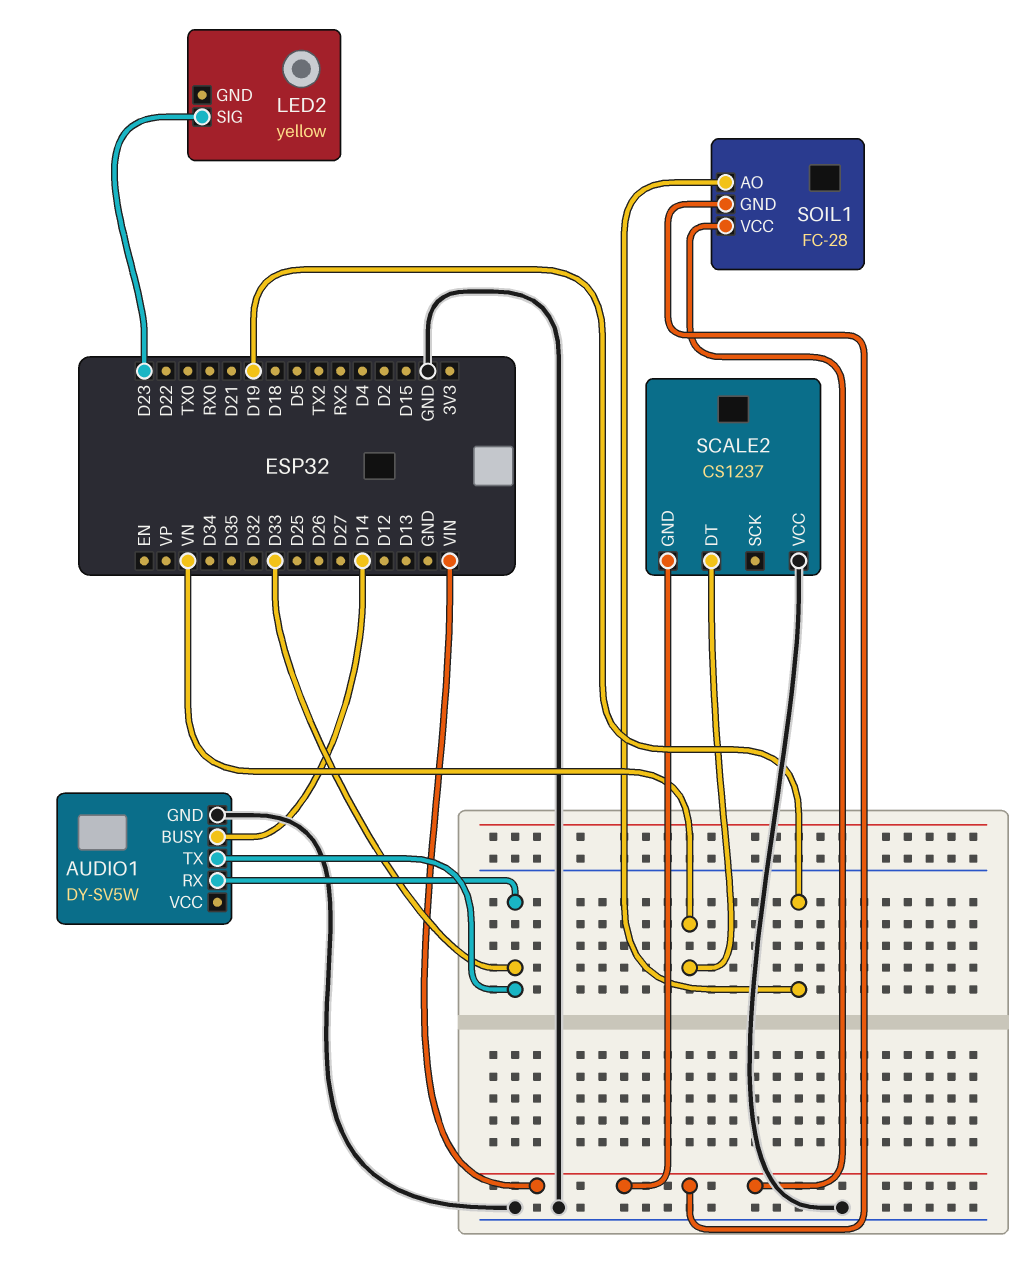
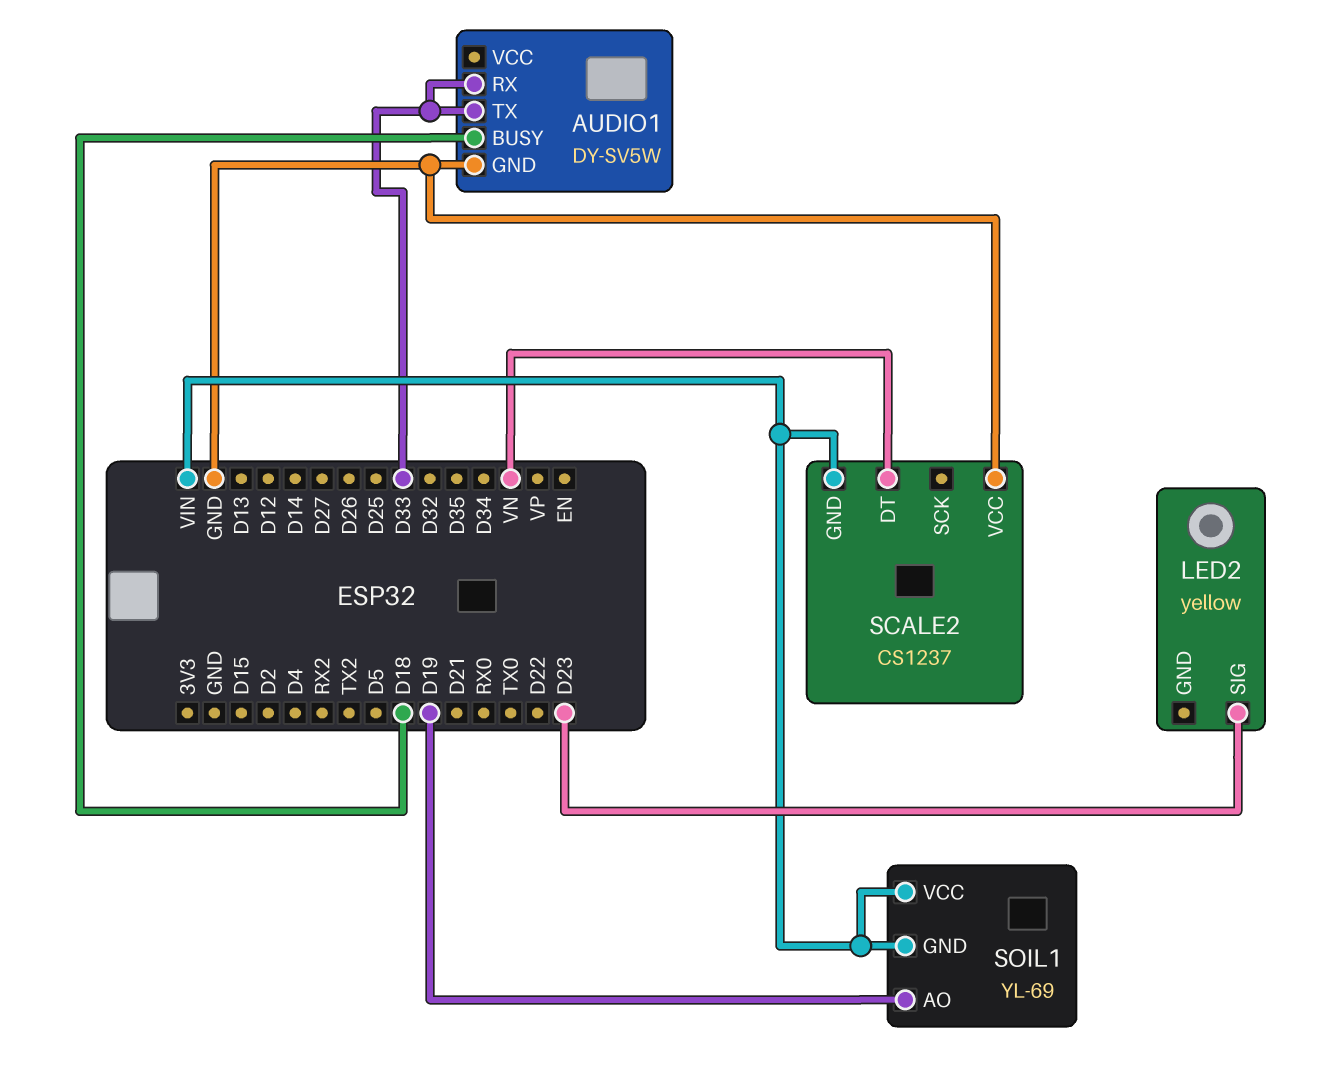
AUDIO1 pin BUSY: D14 -> D18
SOIL1: FC-28 -> YL-69

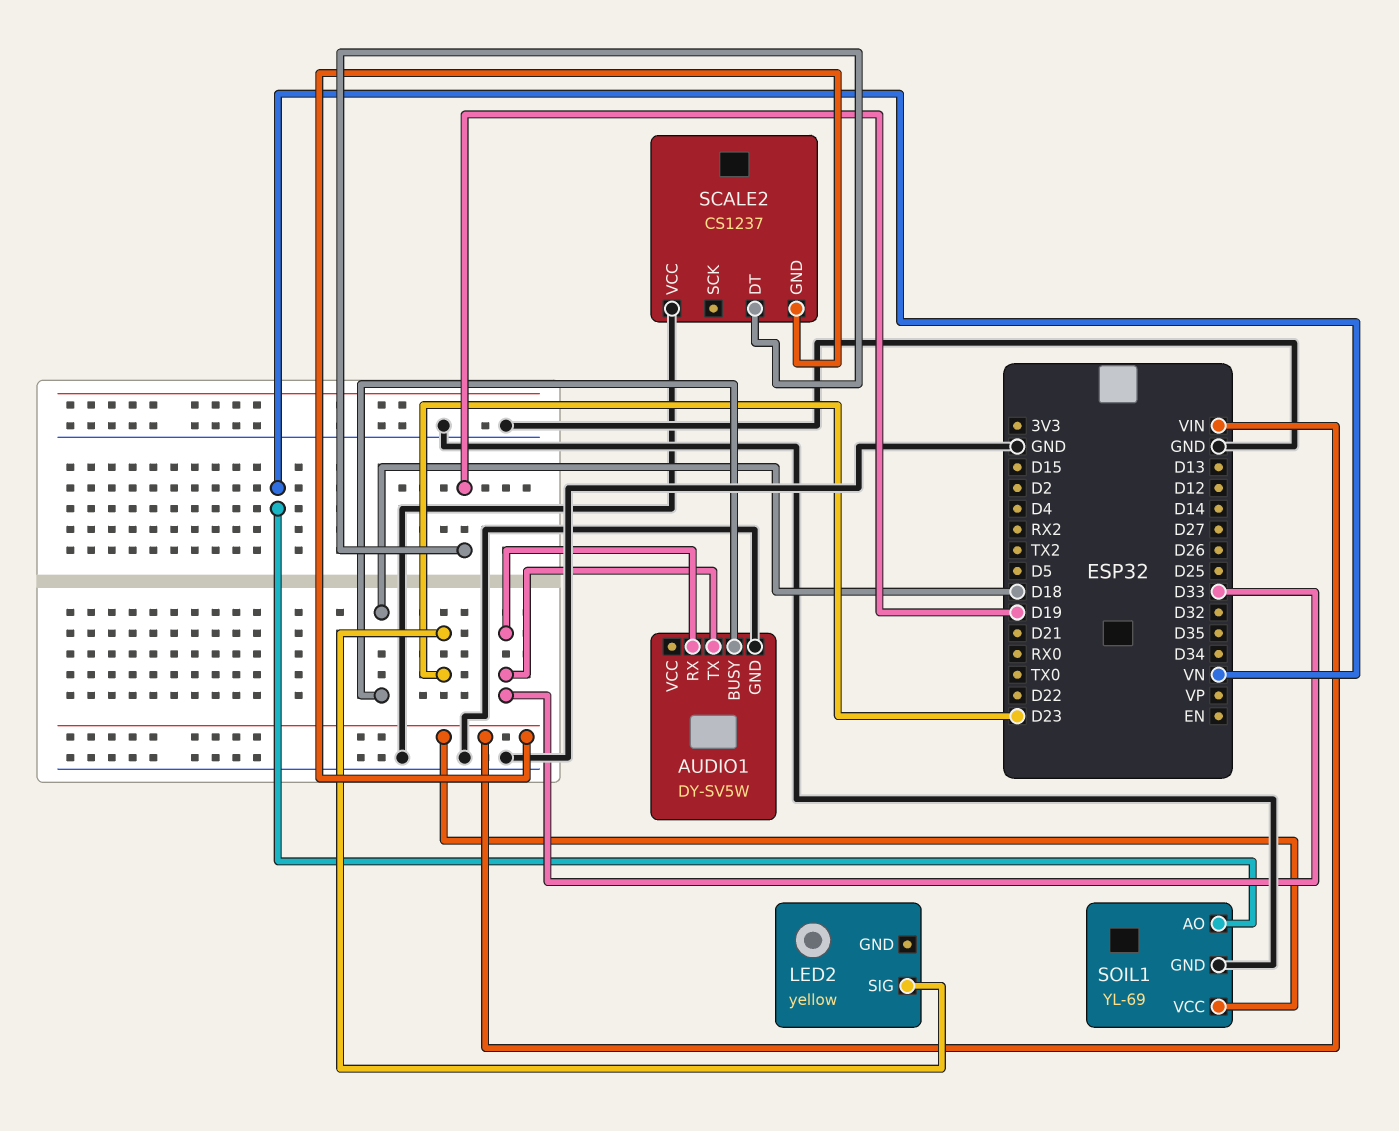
SCALE2 pin DT: VN -> D19
SOIL1 pin AO: D19 -> VN
SOIL1 pin GND: VIN -> GND

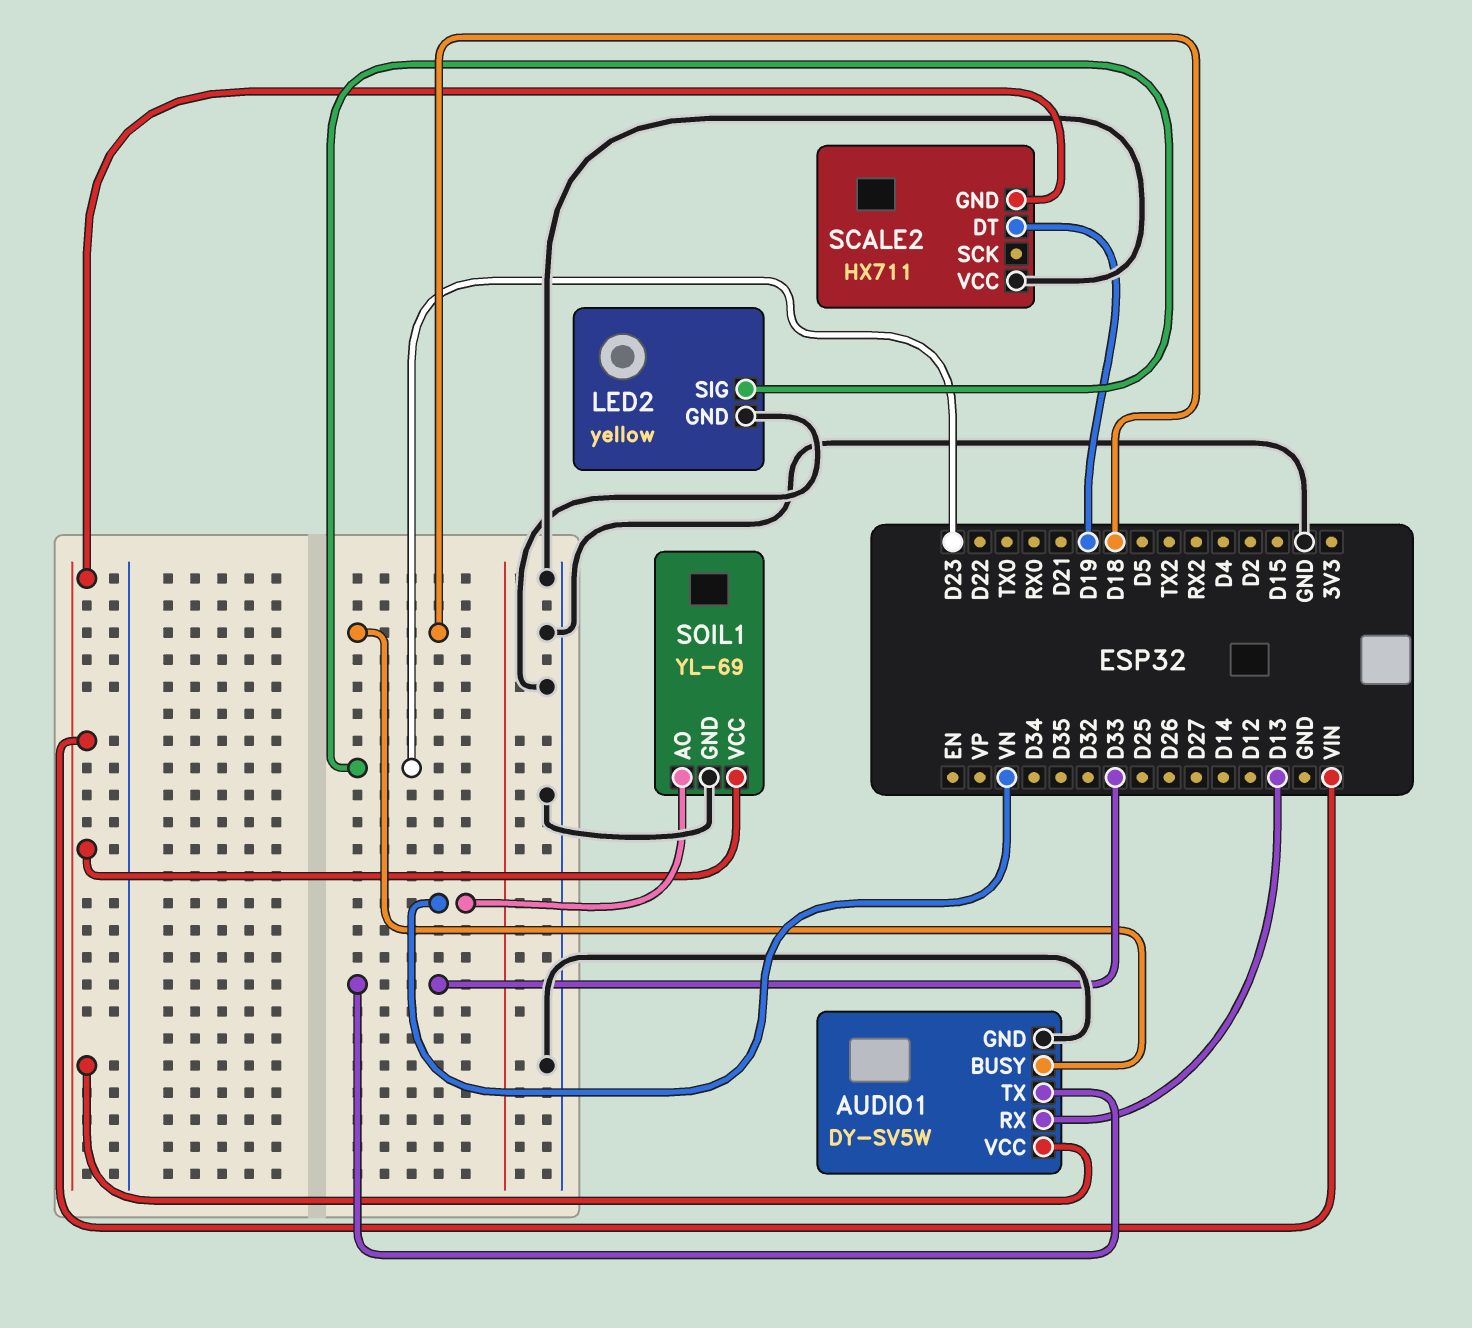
AUDIO1 pin RX: D33 -> D13
AUDIO1 pin VCC: none -> VIN
LED2 pin GND: none -> GND
SCALE2: CS1237 -> HX711

